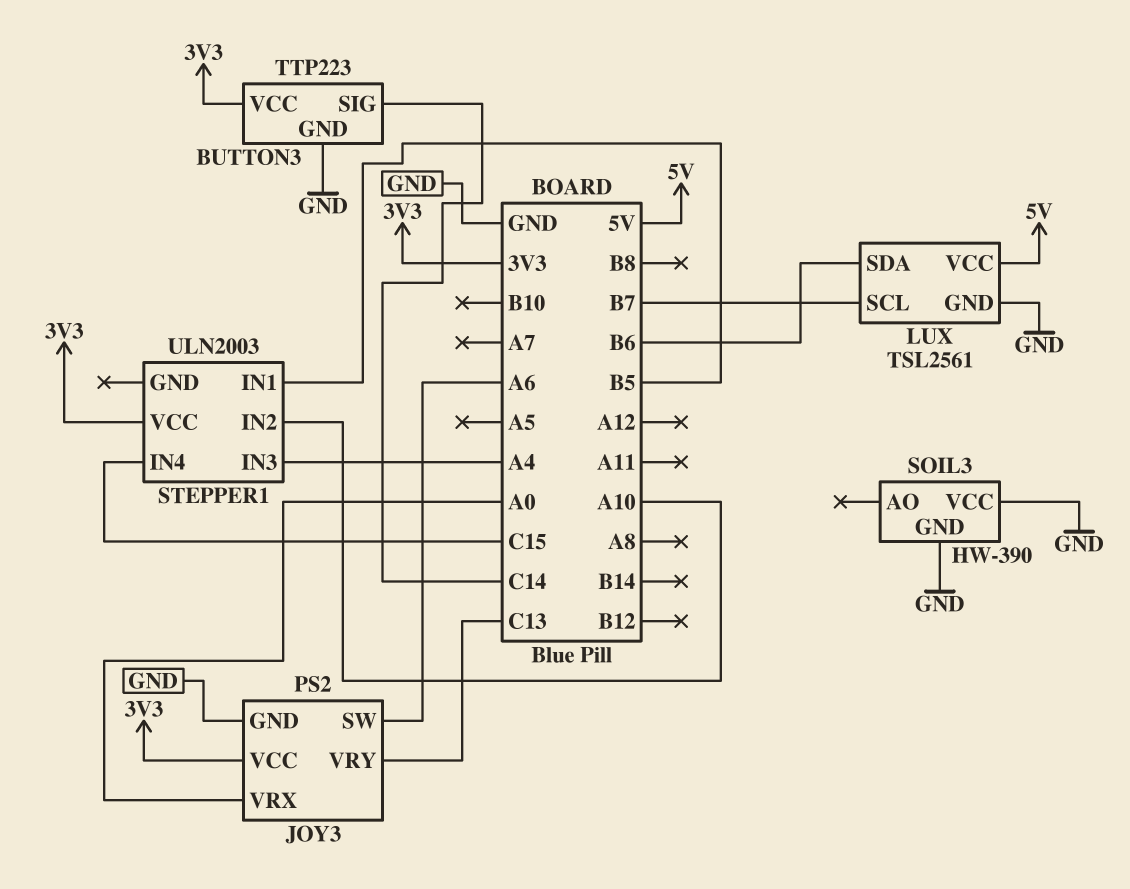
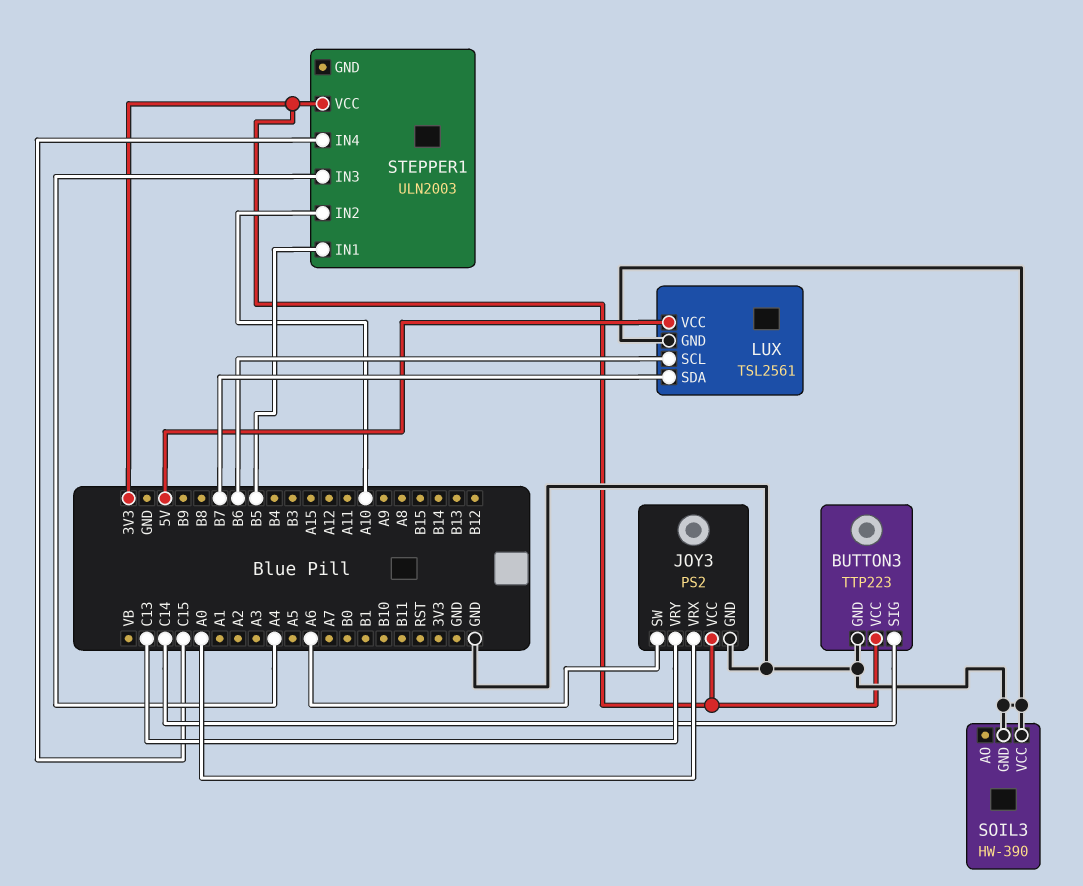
LUX pin SCL: B7 -> B6
LUX pin SDA: B6 -> B7

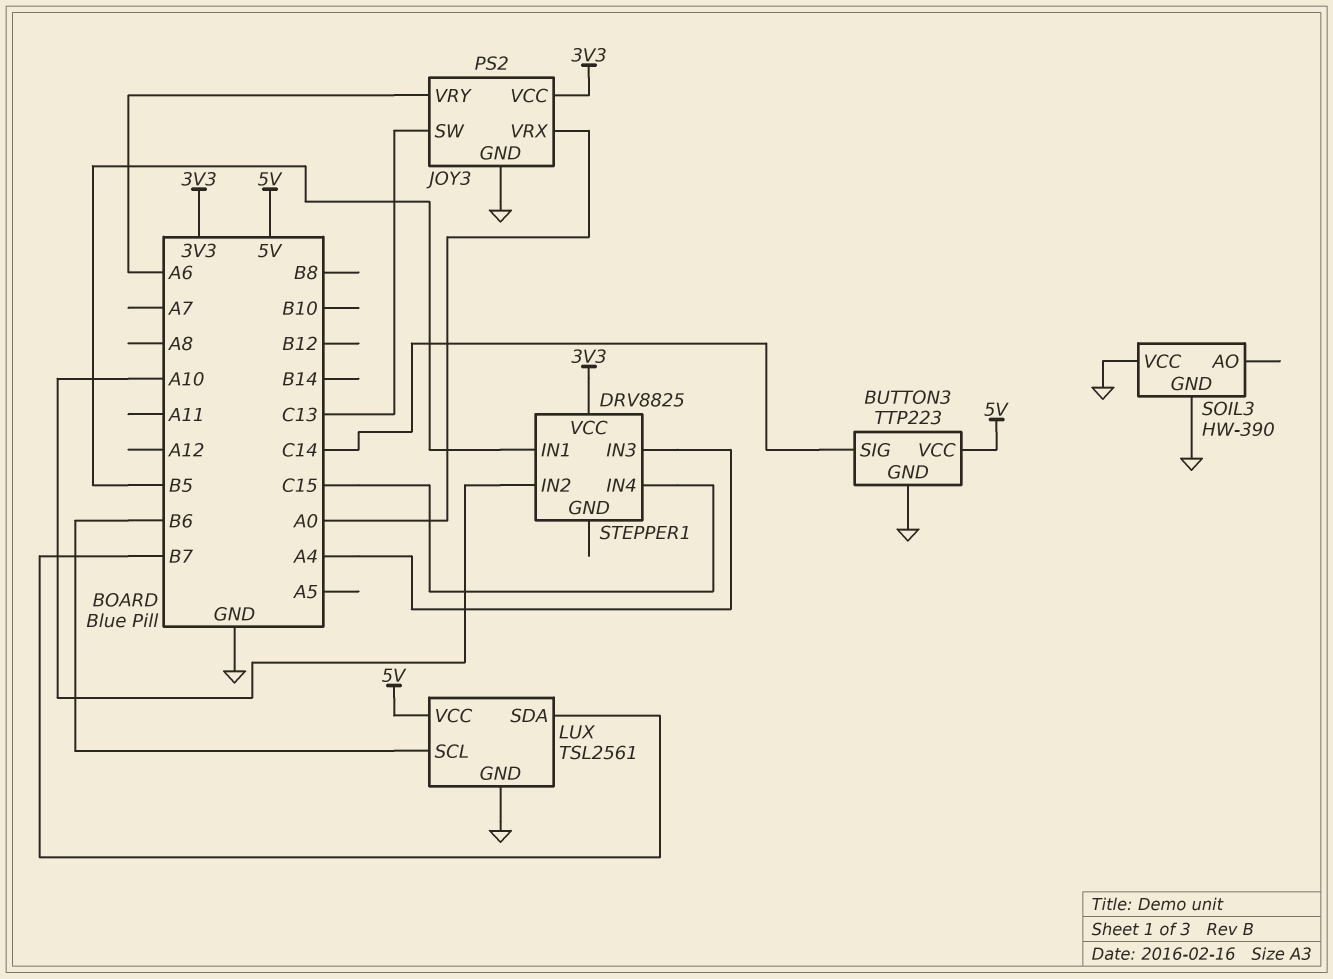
BUTTON3 pin VCC: 3V3 -> 5V
JOY3 pin SW: A6 -> C13
JOY3 pin VRY: C13 -> A6
STEPPER1: ULN2003 -> DRV8825

